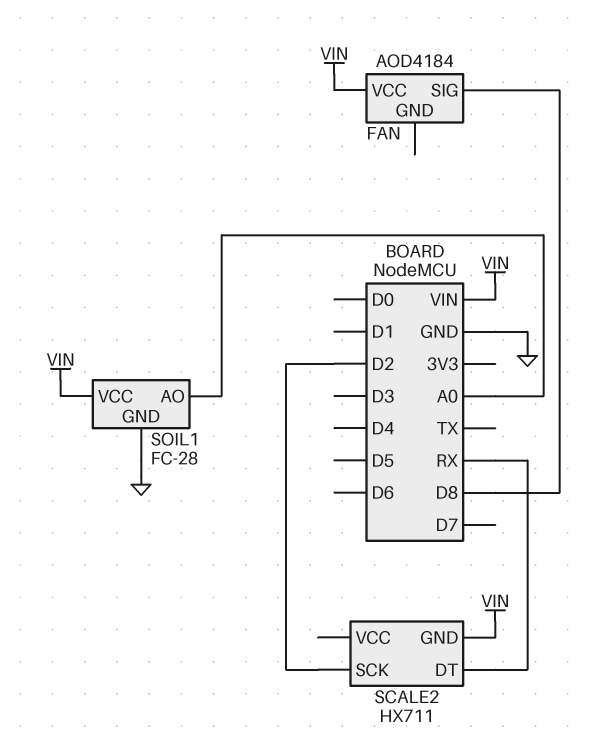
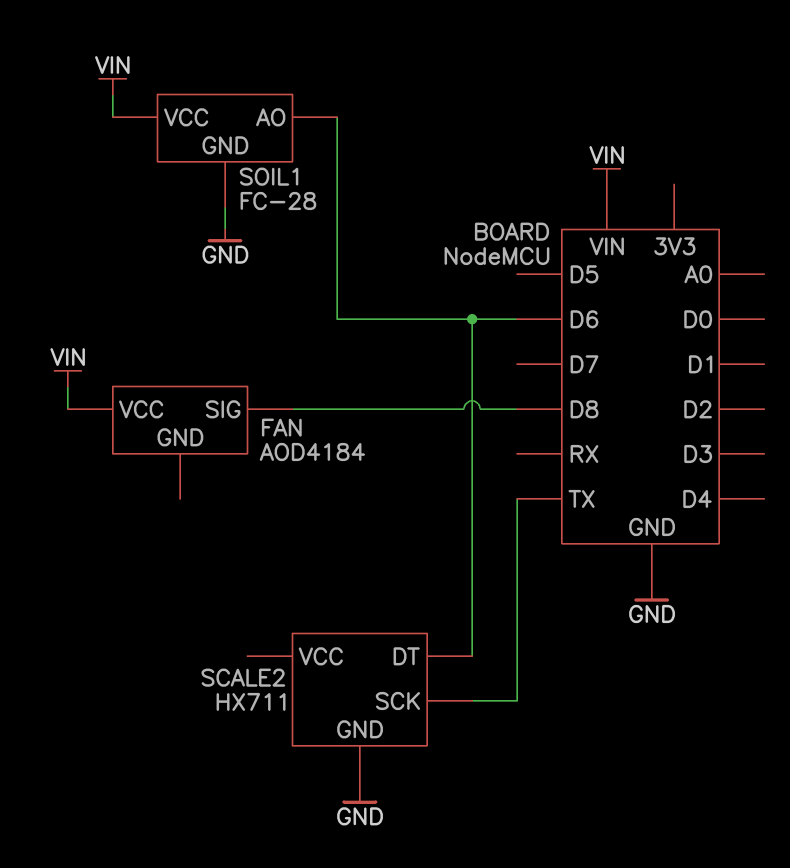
SCALE2 pin DT: RX -> D6
SCALE2 pin GND: VIN -> GND
SCALE2 pin SCK: D2 -> TX
SOIL1 pin AO: A0 -> D6

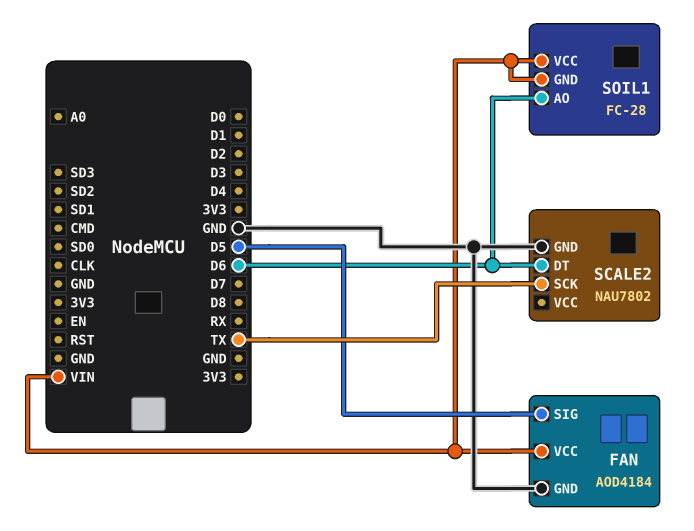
FAN pin GND: none -> GND
FAN pin SIG: D8 -> D5
SCALE2: HX711 -> NAU7802
SOIL1 pin GND: GND -> VIN

